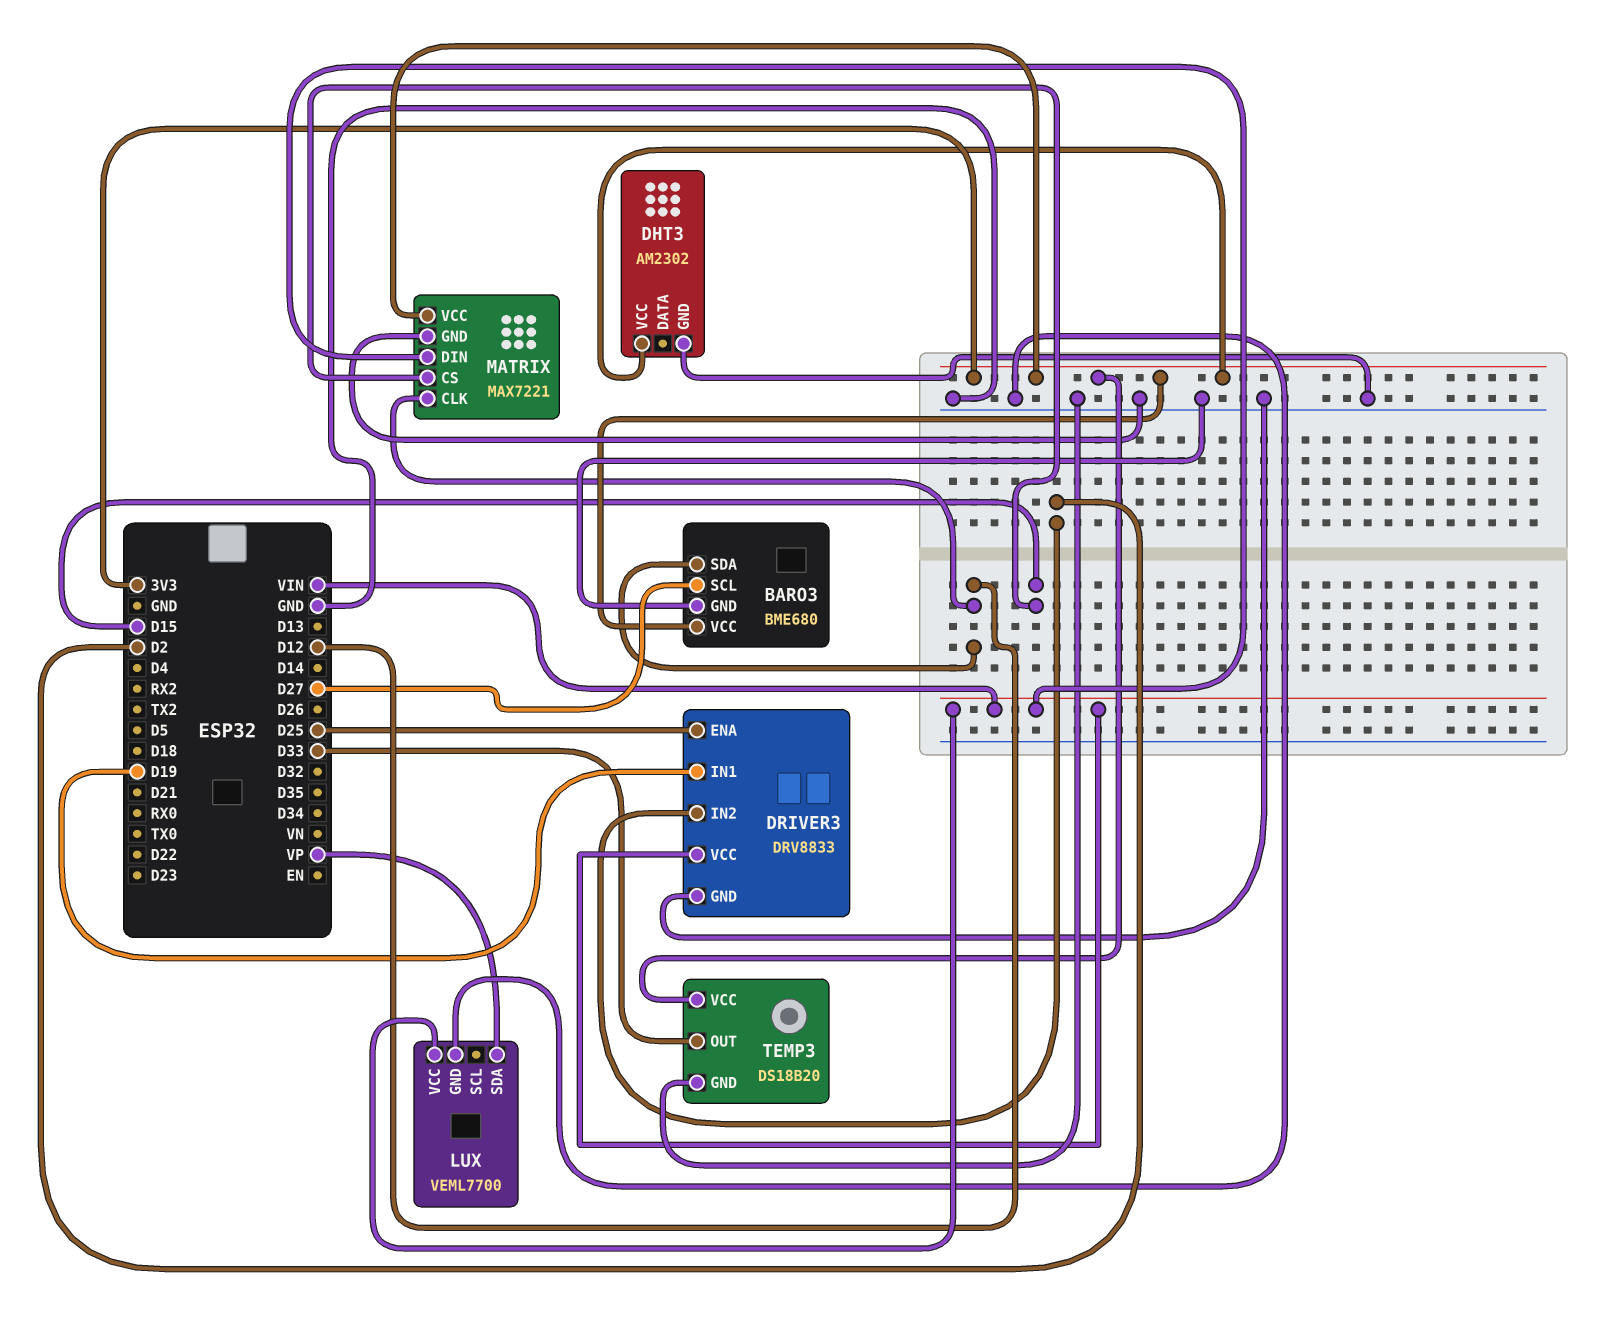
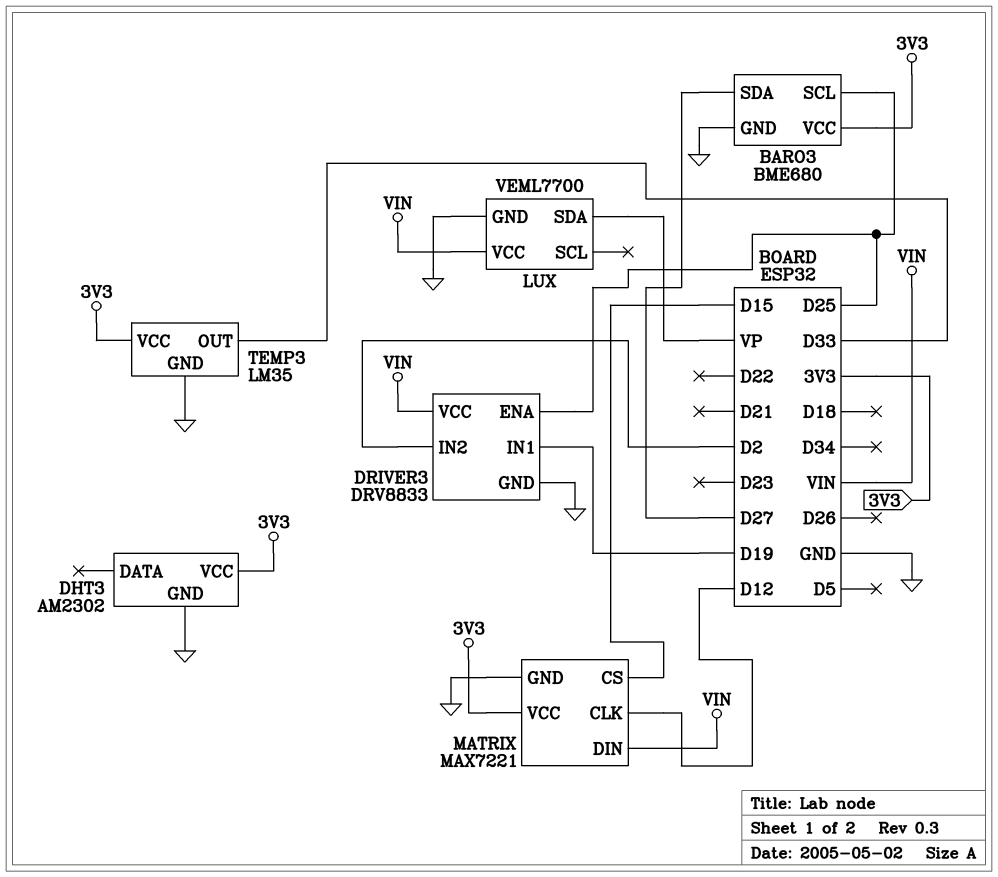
BARO3 pin SCL: D27 -> D25
BARO3 pin SDA: D12 -> D27
TEMP3: DS18B20 -> LM35

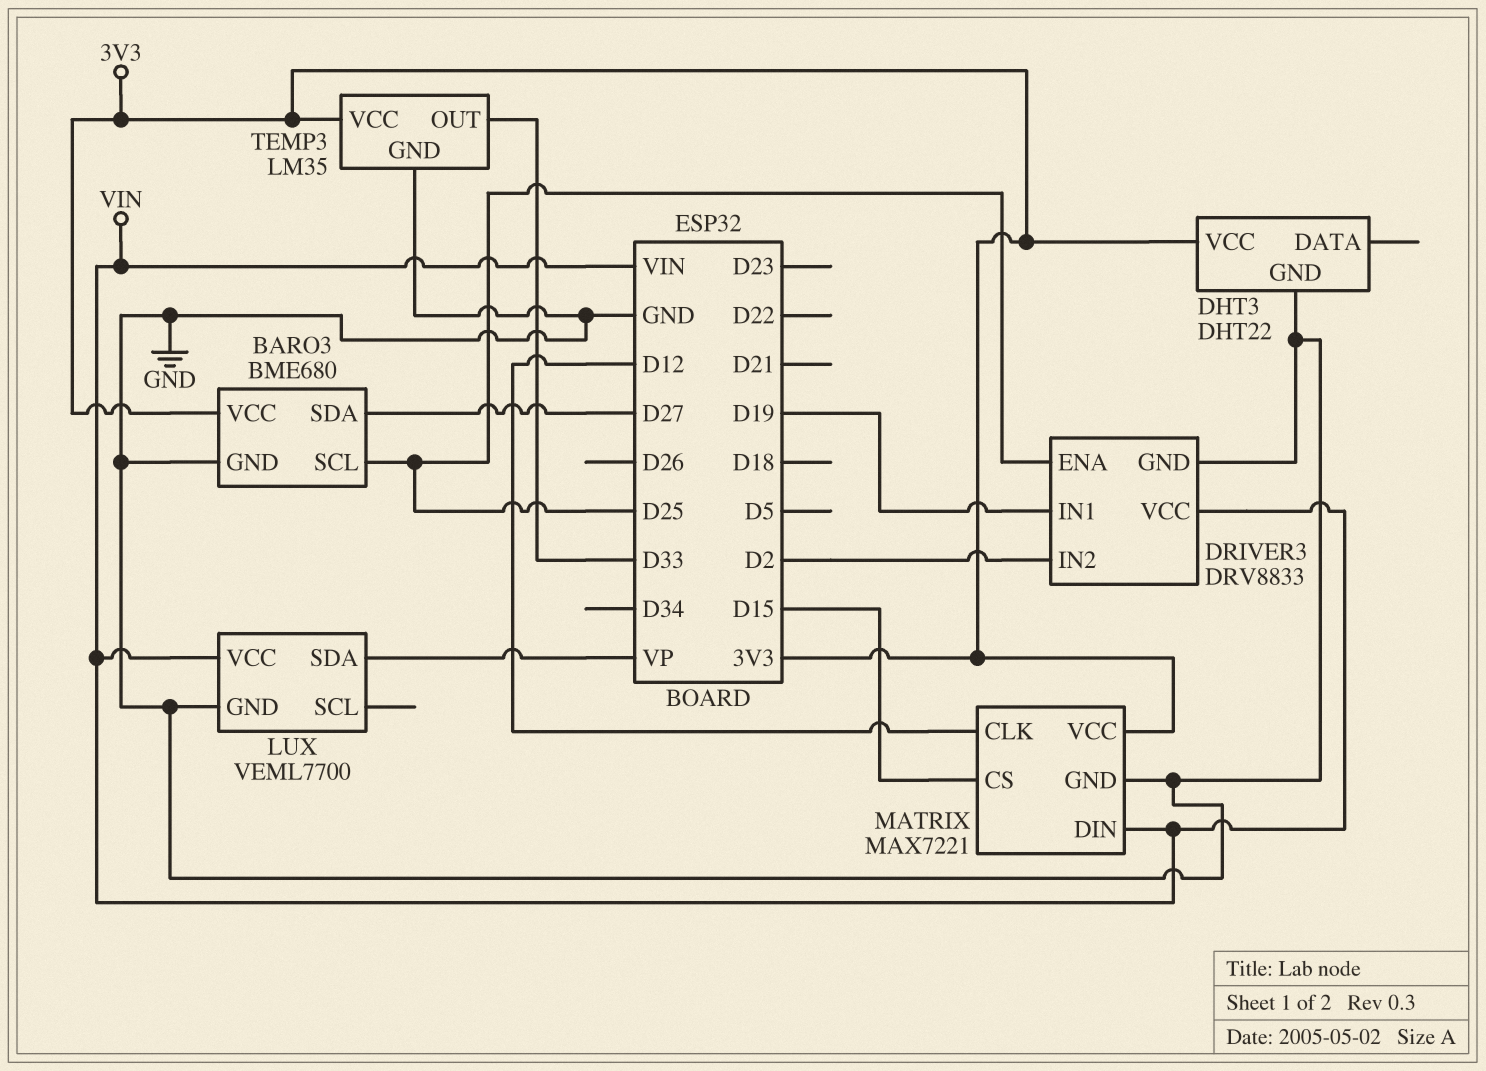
DHT3: AM2302 -> DHT22

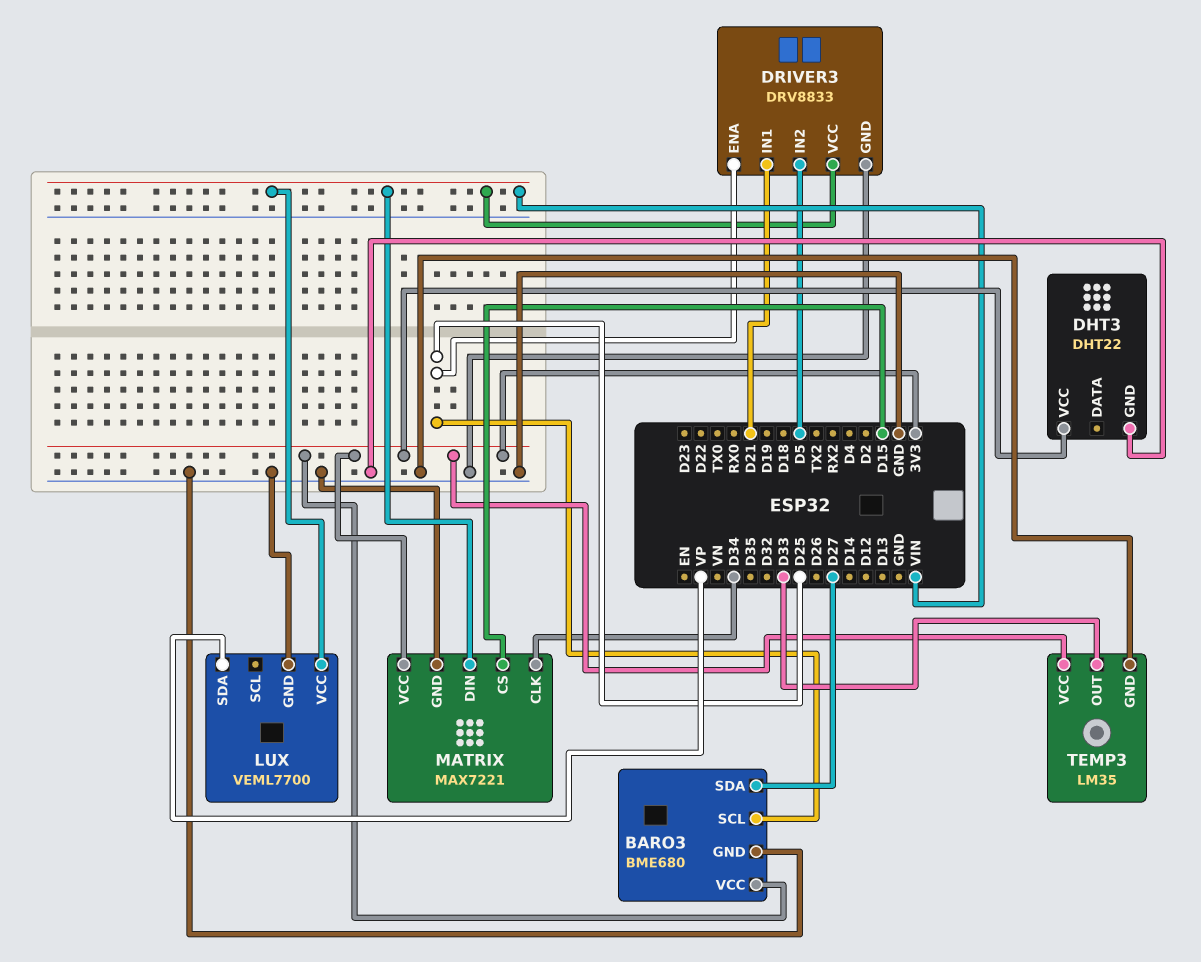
DRIVER3 pin IN1: D19 -> D21
DRIVER3 pin IN2: D2 -> D5
MATRIX pin CLK: D12 -> D34

